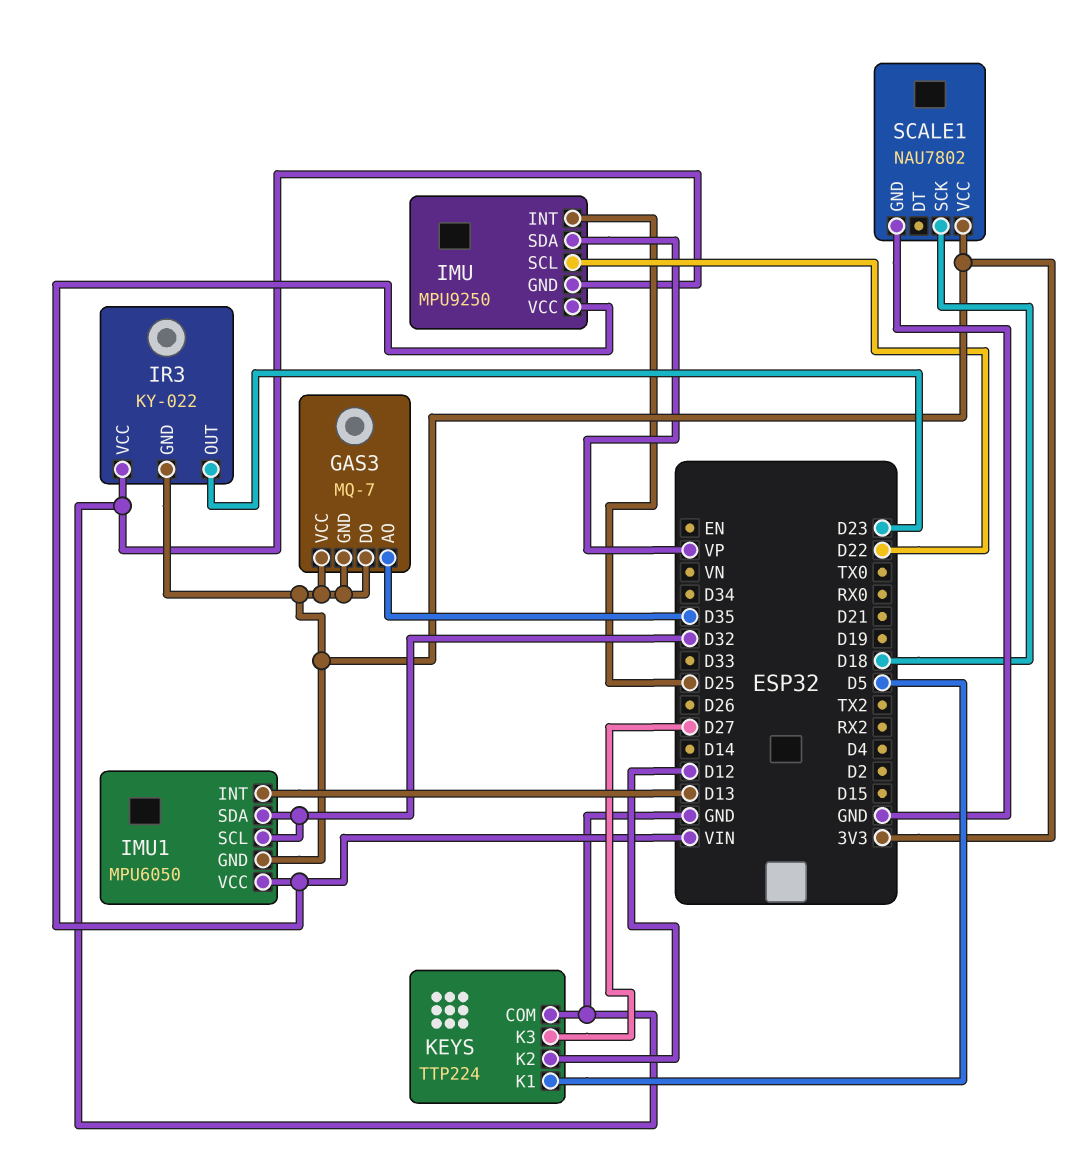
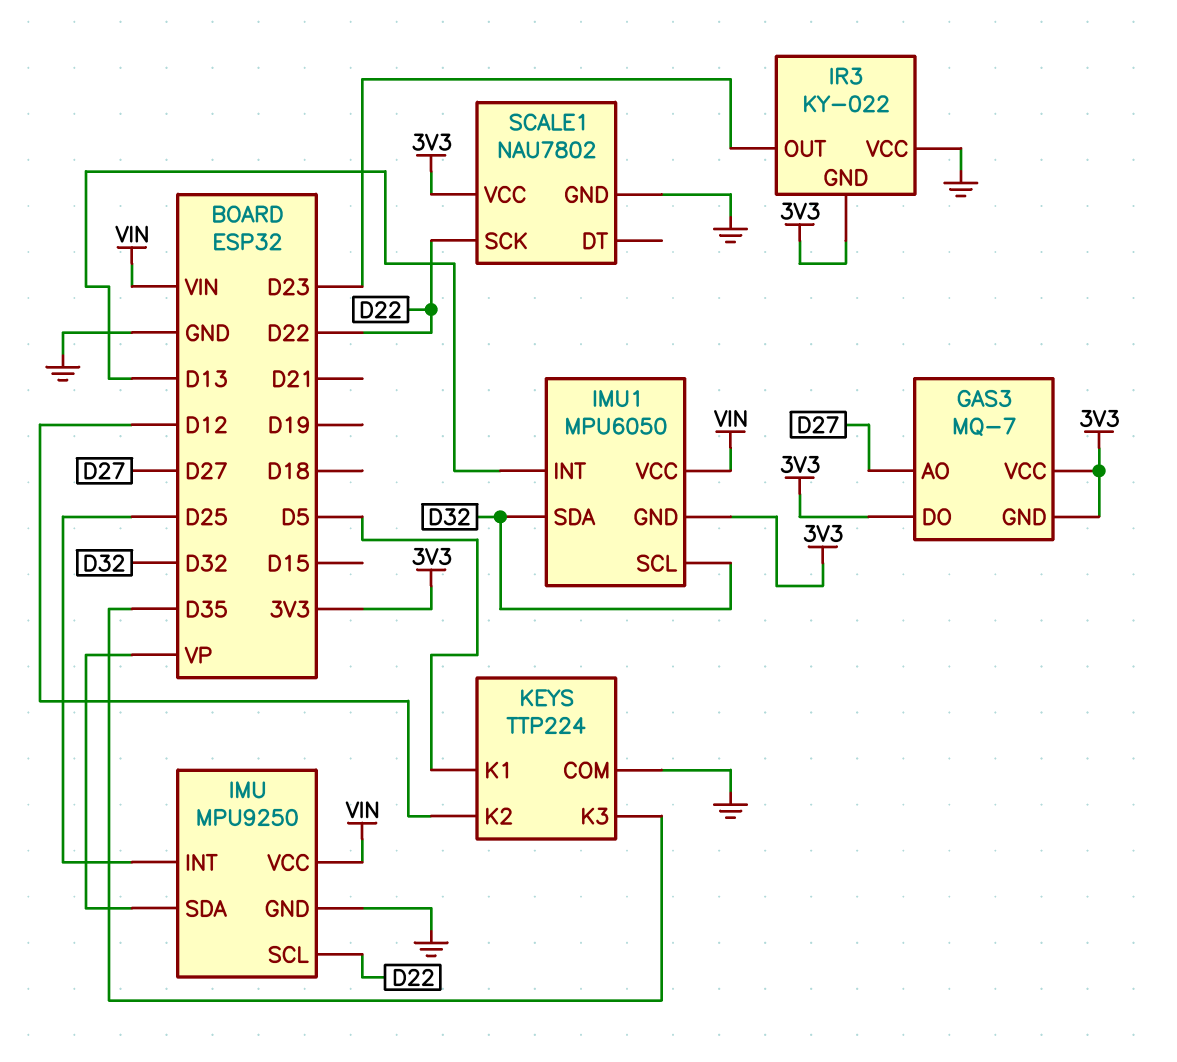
GAS3 pin AO: D35 -> D27
KEYS pin K3: D27 -> D35
SCALE1 pin SCK: D18 -> D22

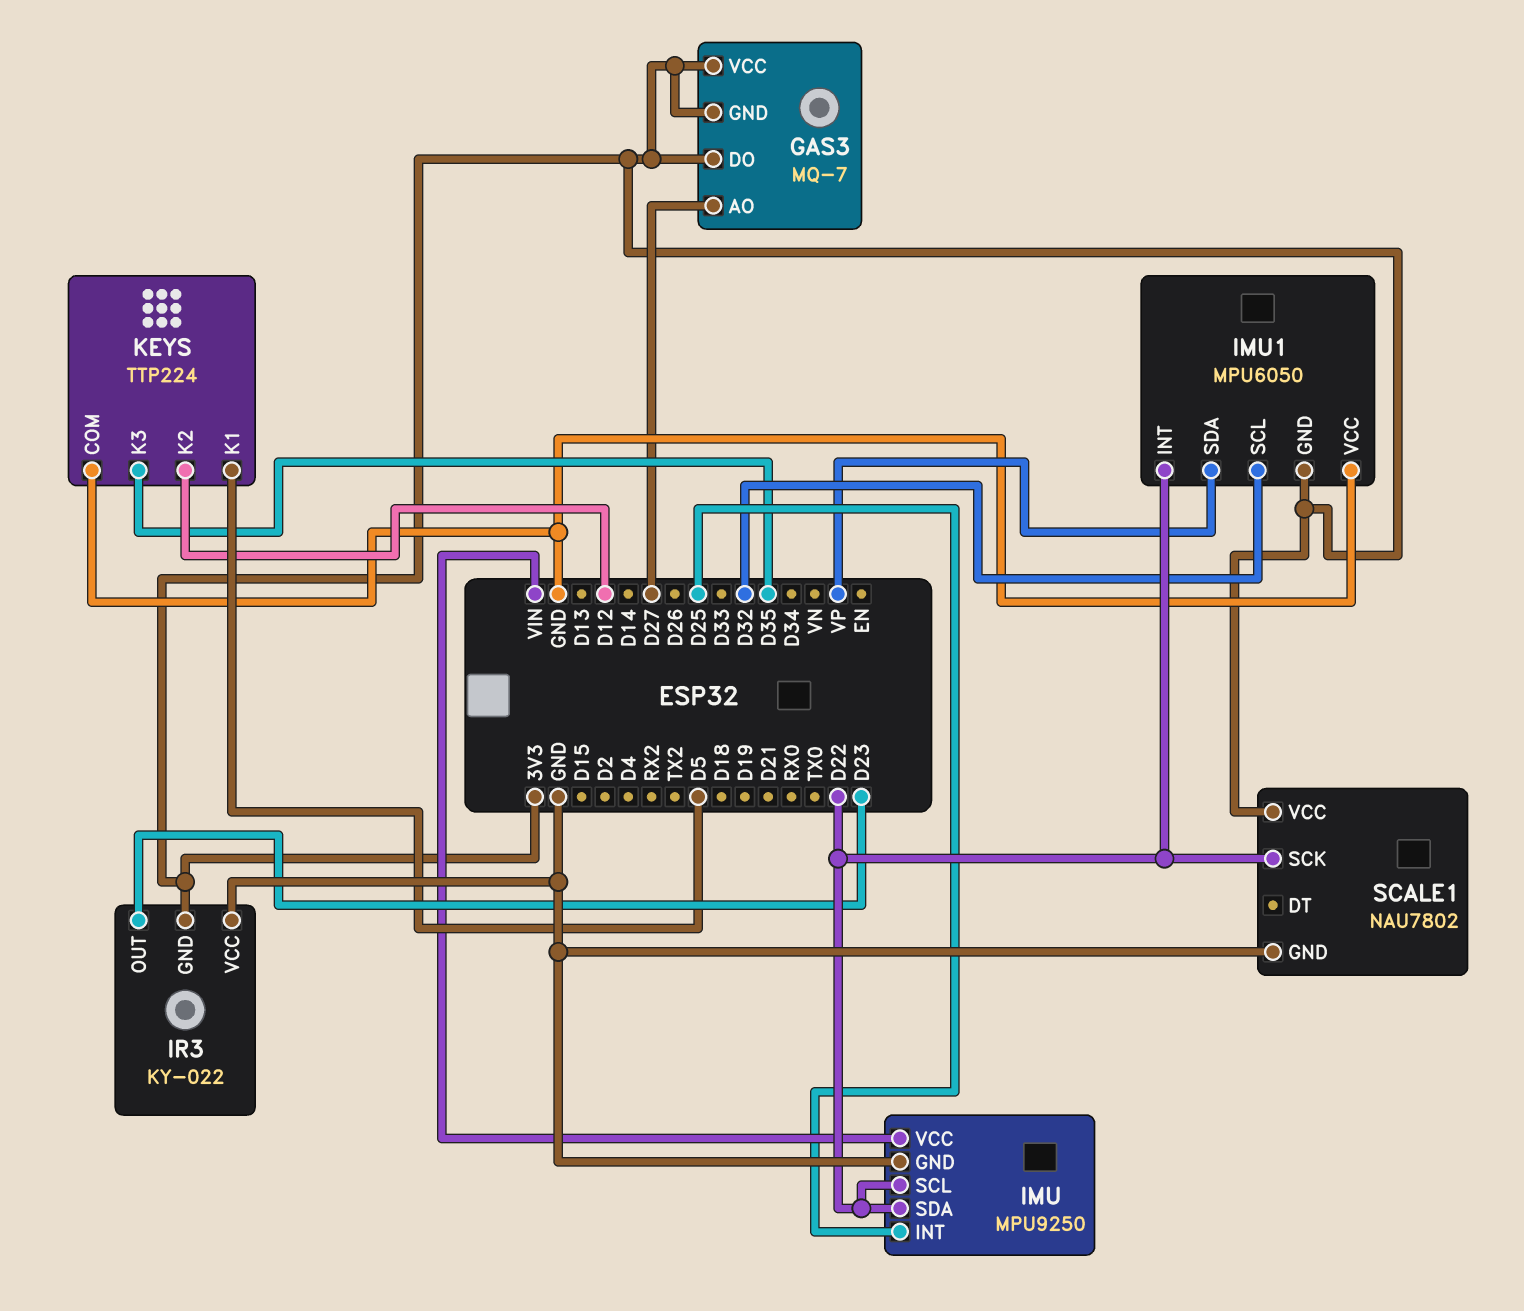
IMU pin SDA: VP -> D22
IMU1 pin INT: D13 -> D22
IMU1 pin SDA: D32 -> VP
IMU1 pin VCC: VIN -> GND

